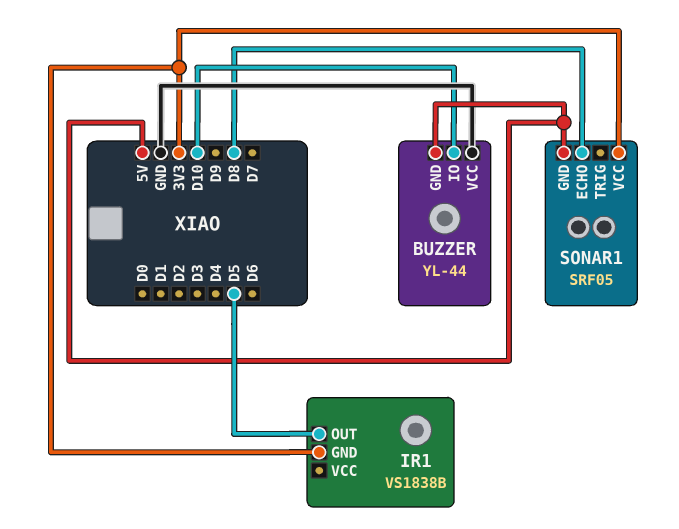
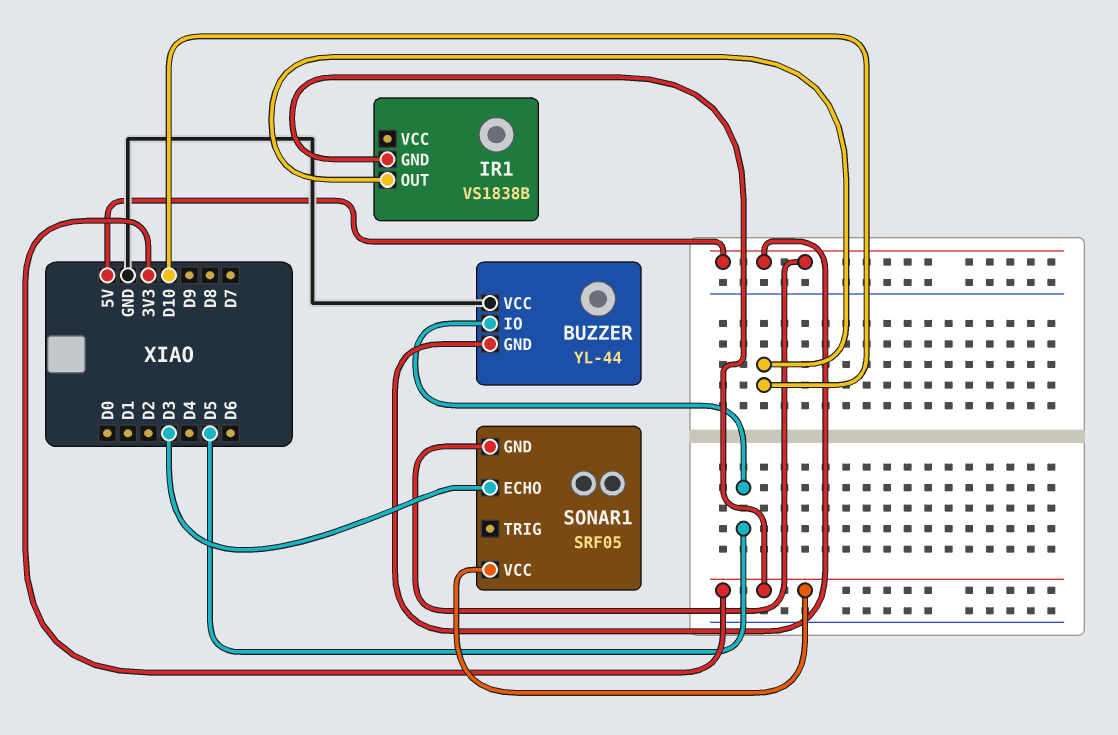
BUZZER pin IO: D10 -> D5
IR1 pin OUT: D5 -> D10
SONAR1 pin ECHO: D8 -> D3

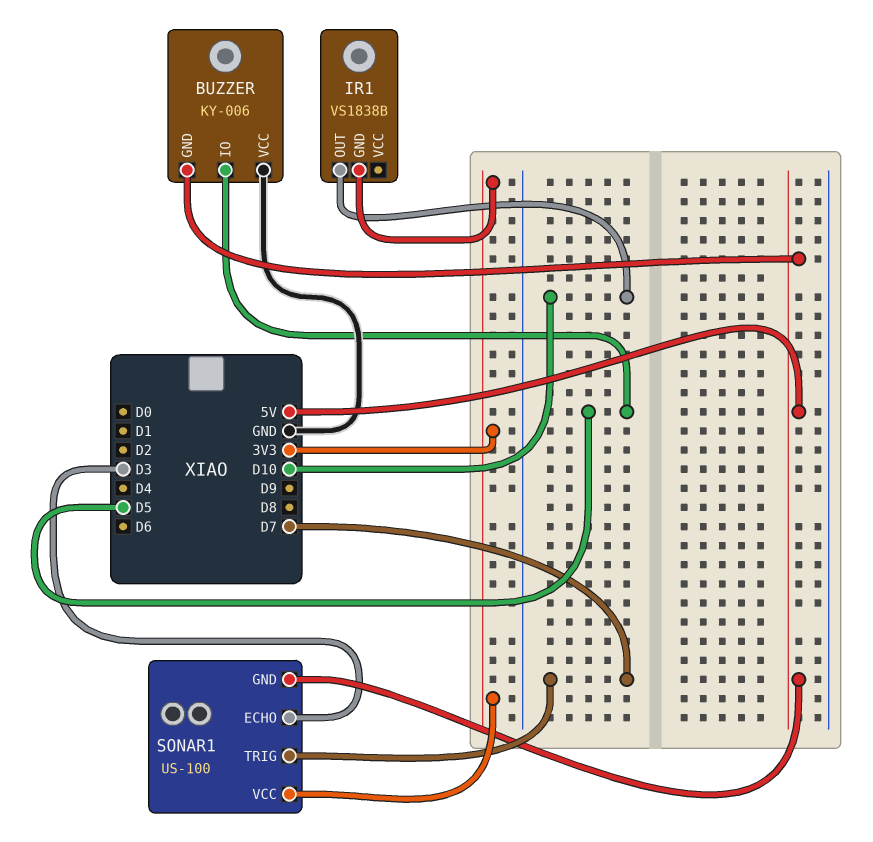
BUZZER: YL-44 -> KY-006
SONAR1: SRF05 -> US-100
SONAR1 pin TRIG: none -> D7

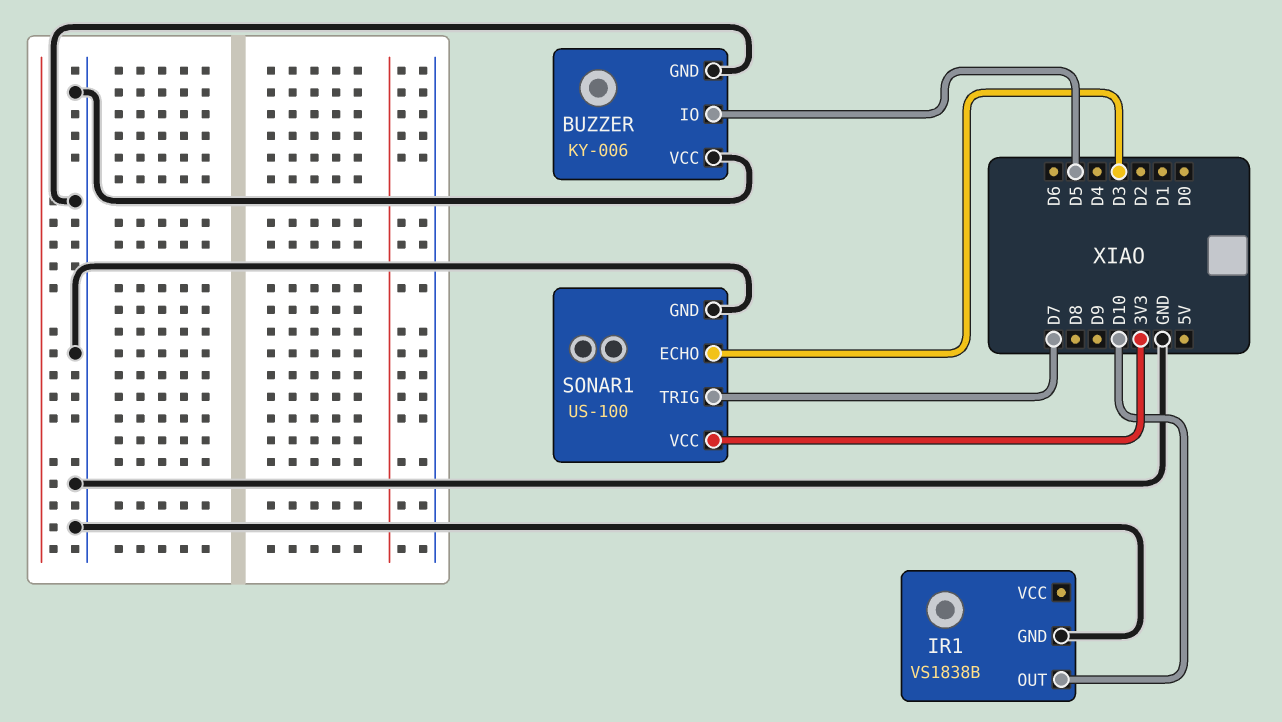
BUZZER pin GND: 5V -> GND
IR1 pin GND: 3V3 -> GND
SONAR1 pin GND: 5V -> GND

